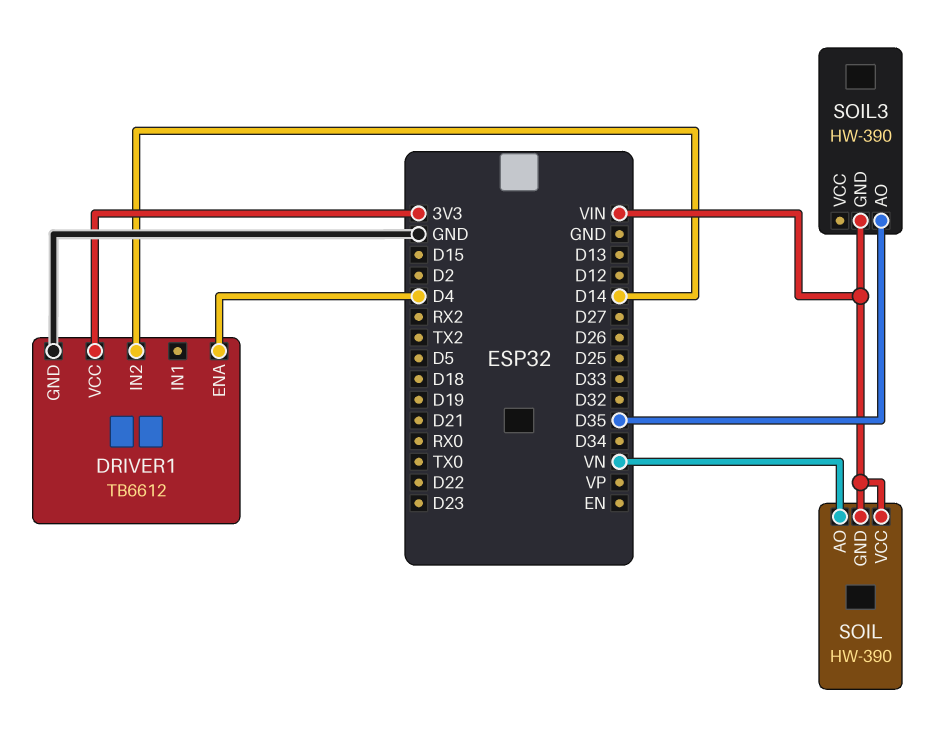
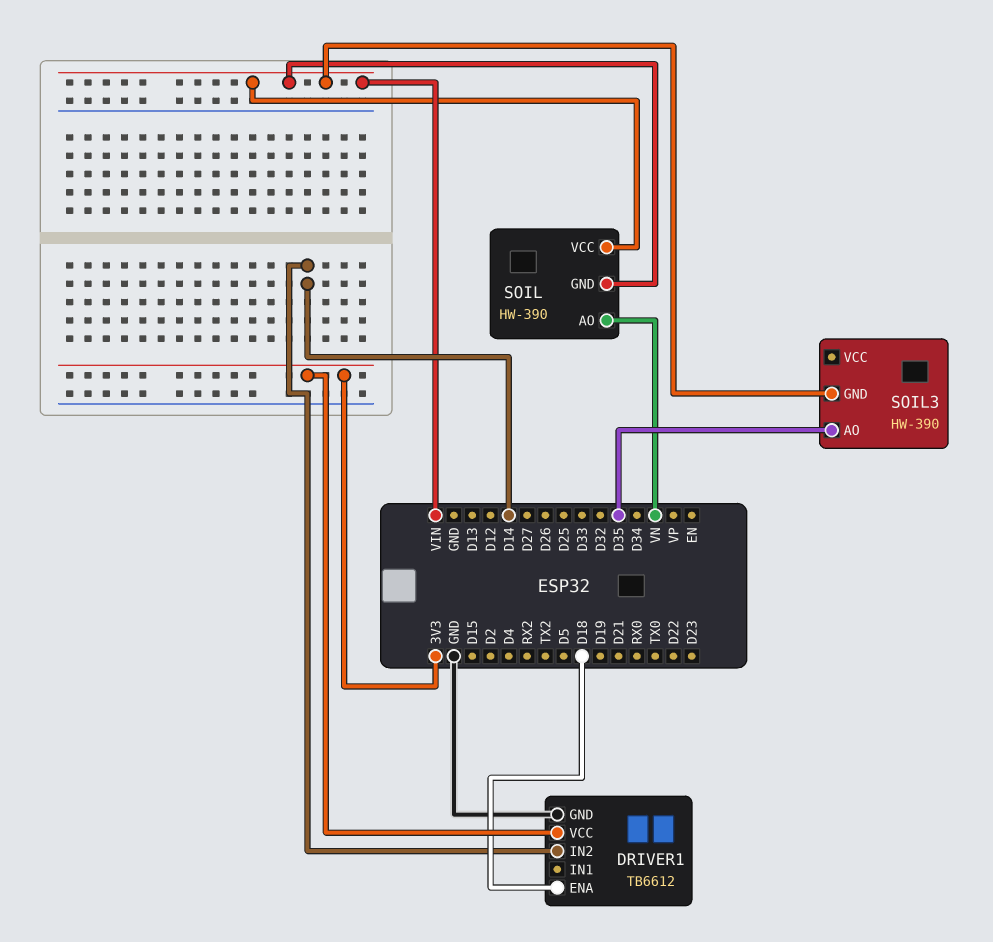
DRIVER1 pin ENA: D4 -> D18

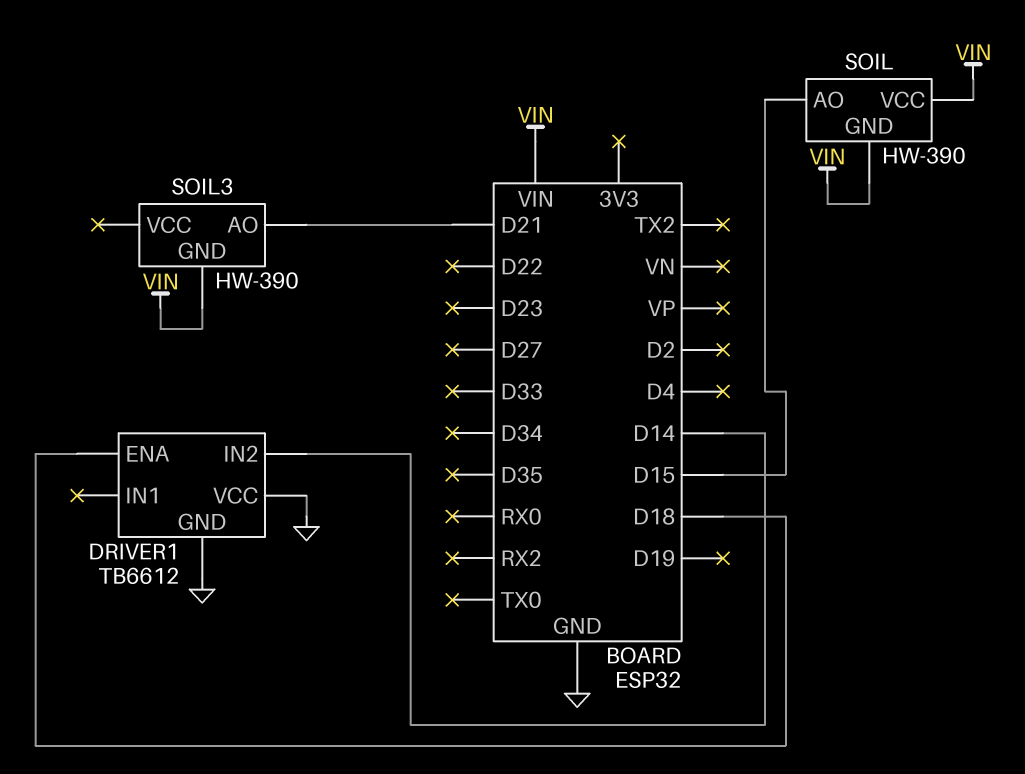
DRIVER1 pin VCC: 3V3 -> GND
SOIL pin AO: VN -> D15
SOIL3 pin AO: D35 -> D21

